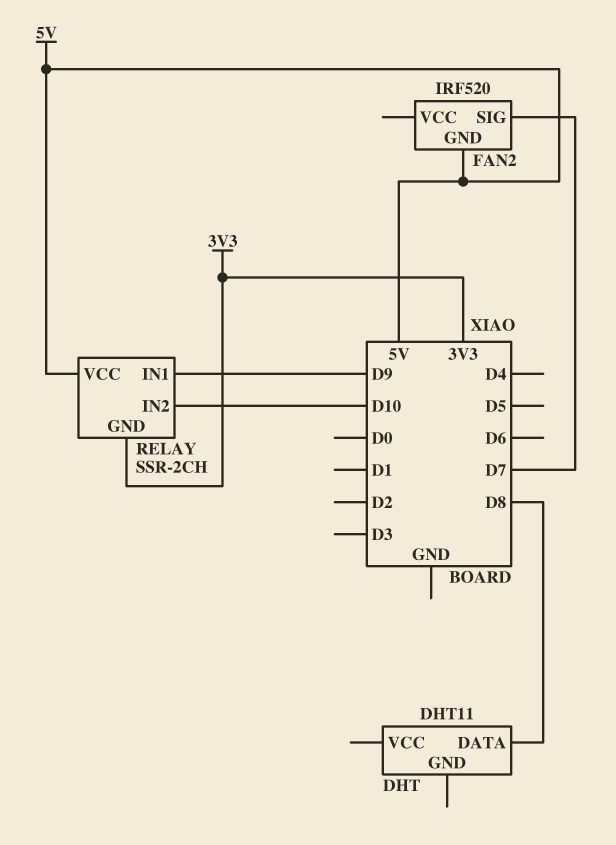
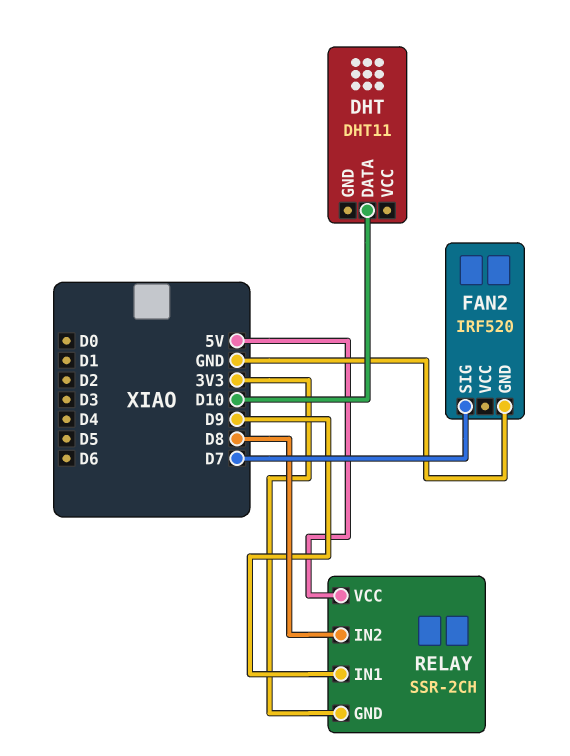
DHT pin DATA: D8 -> D10
FAN2 pin GND: 5V -> GND
RELAY pin IN2: D10 -> D8

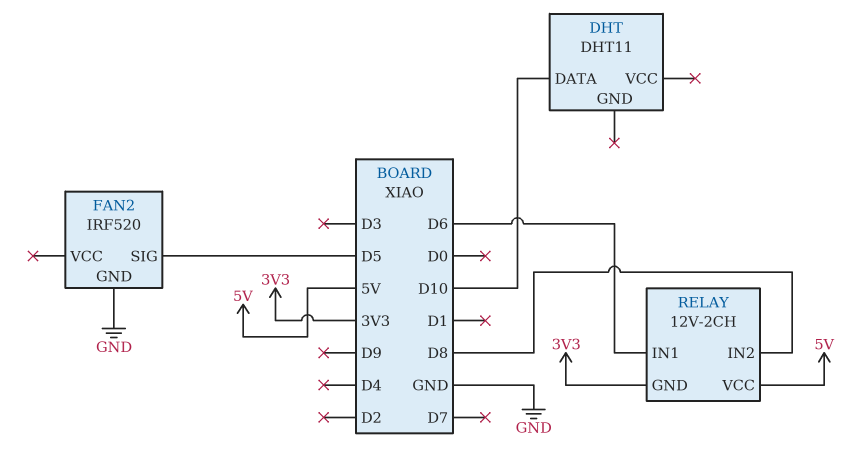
FAN2 pin SIG: D7 -> D5
RELAY: SSR-2CH -> 12V-2CH
RELAY pin IN1: D9 -> D6

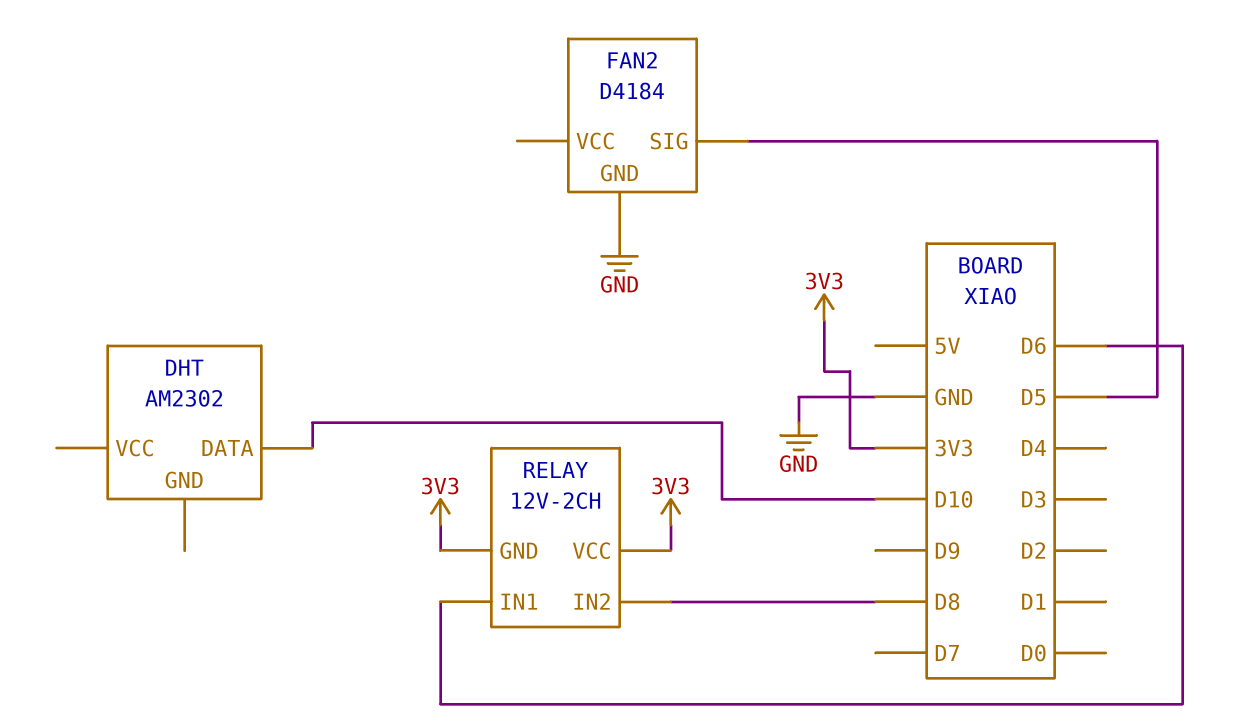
DHT: DHT11 -> AM2302
FAN2: IRF520 -> D4184
RELAY pin VCC: 5V -> 3V3

